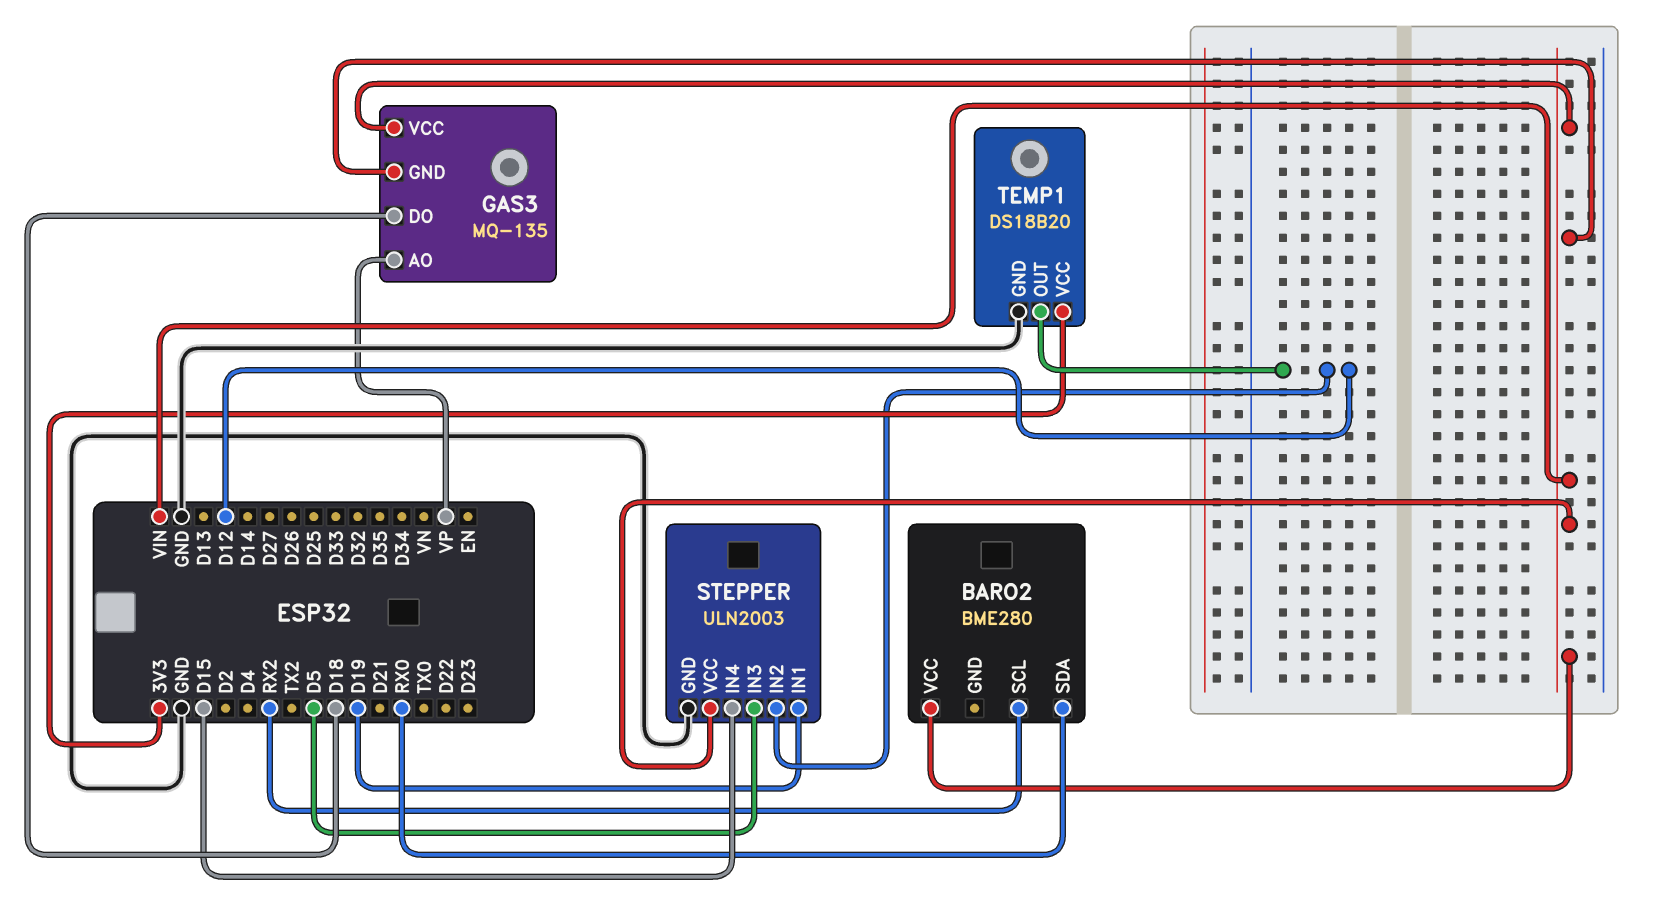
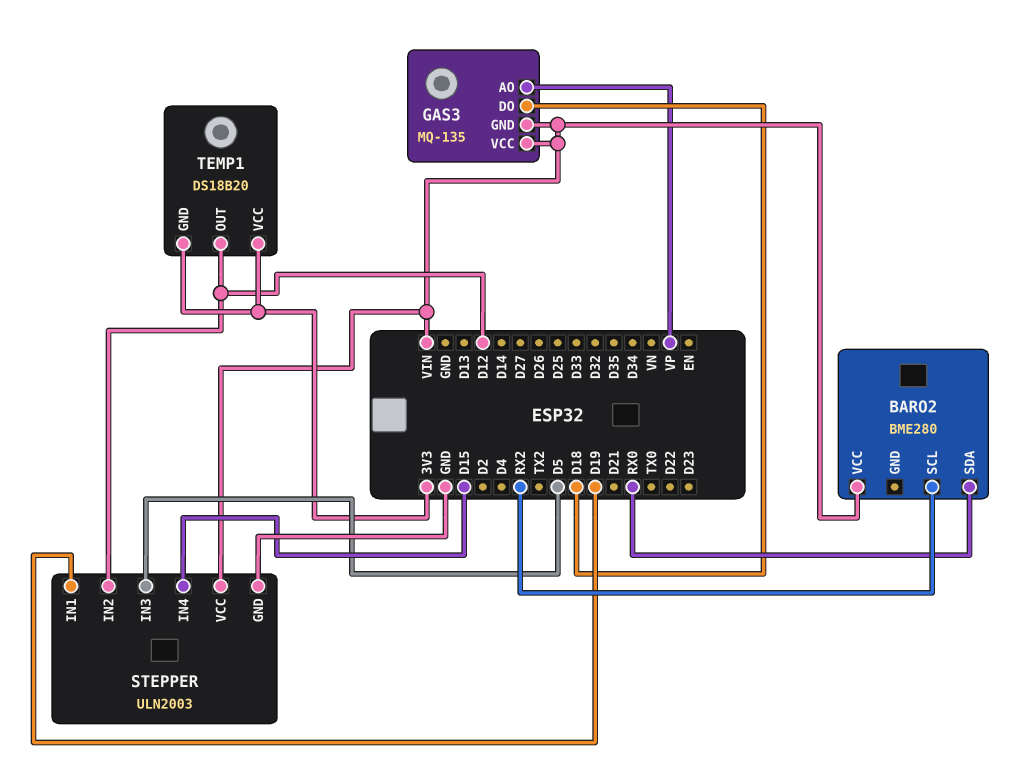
TEMP1 pin GND: GND -> 3V3

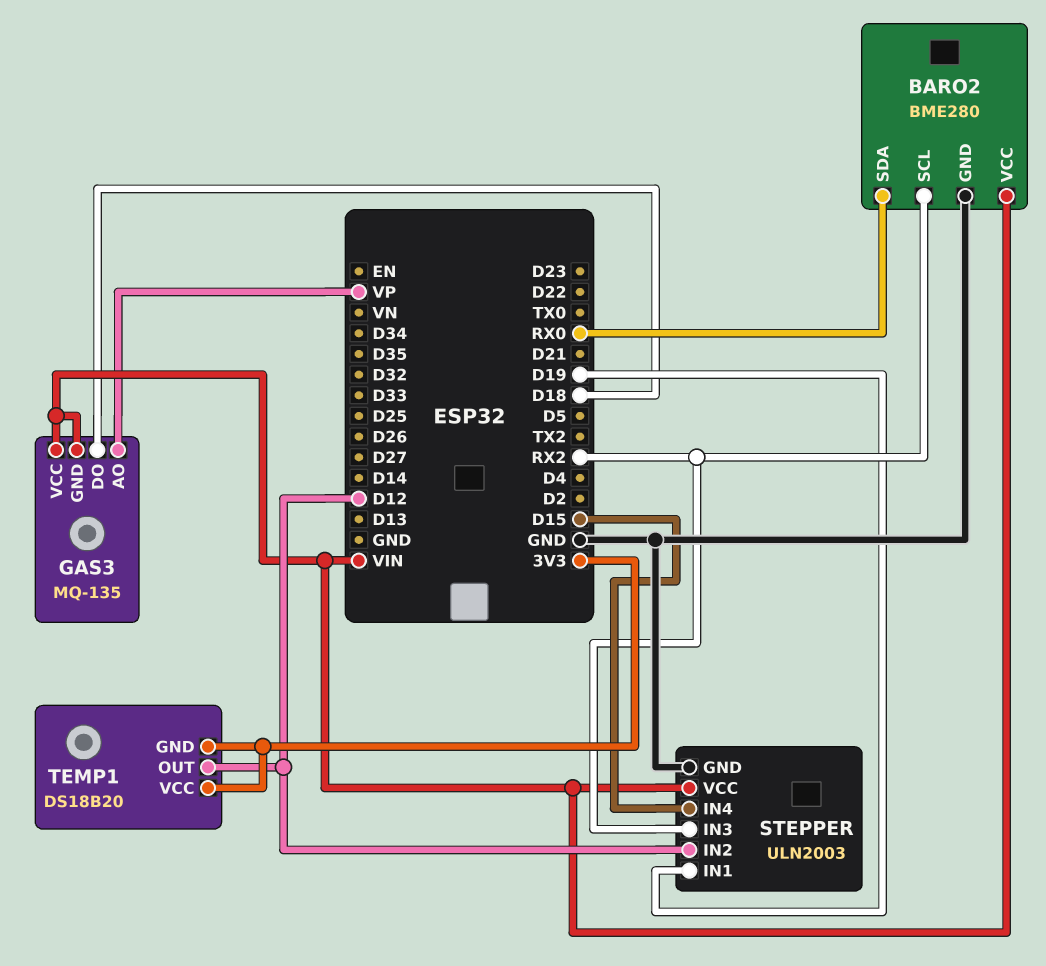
BARO2 pin GND: none -> GND
STEPPER pin IN3: D5 -> RX2

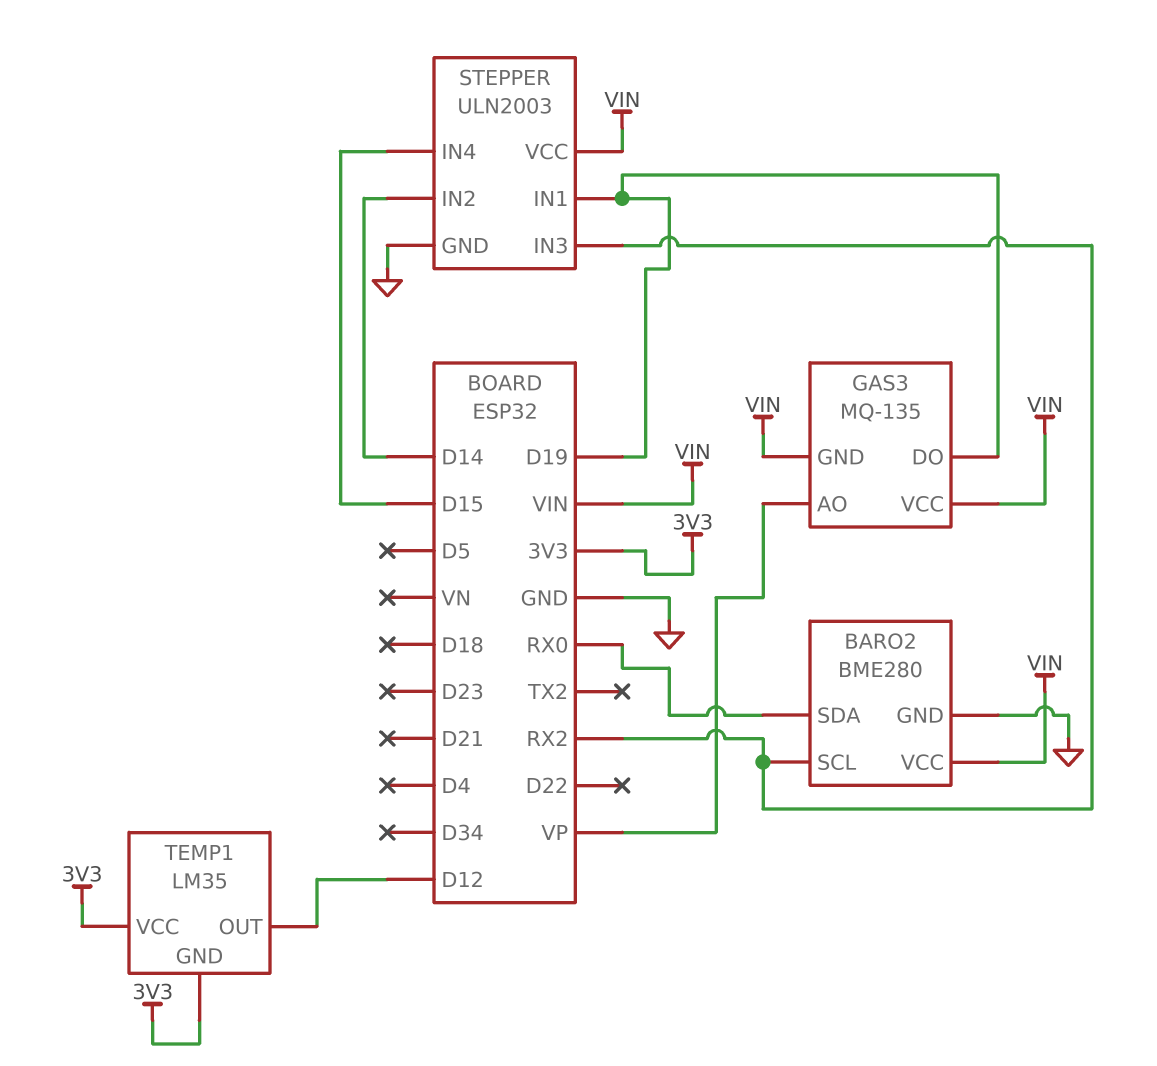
GAS3 pin DO: D18 -> D19
STEPPER pin IN2: D12 -> D14
TEMP1: DS18B20 -> LM35

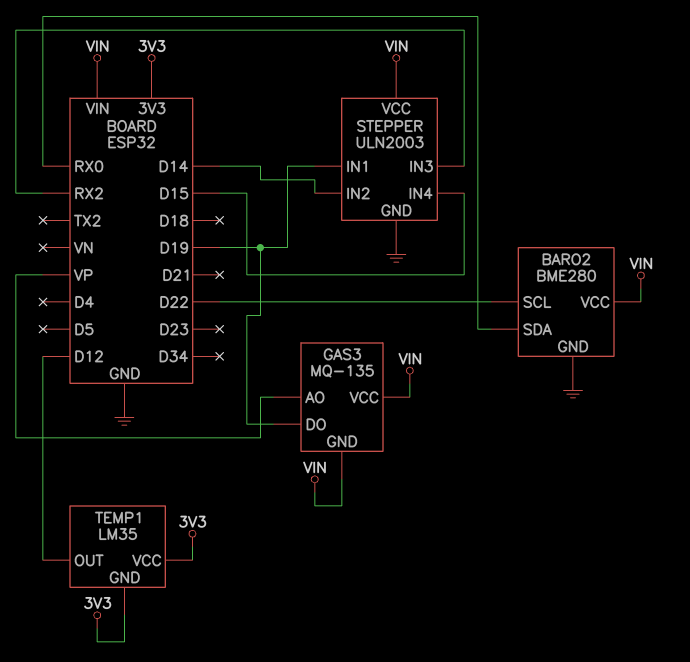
BARO2 pin SCL: RX2 -> D22

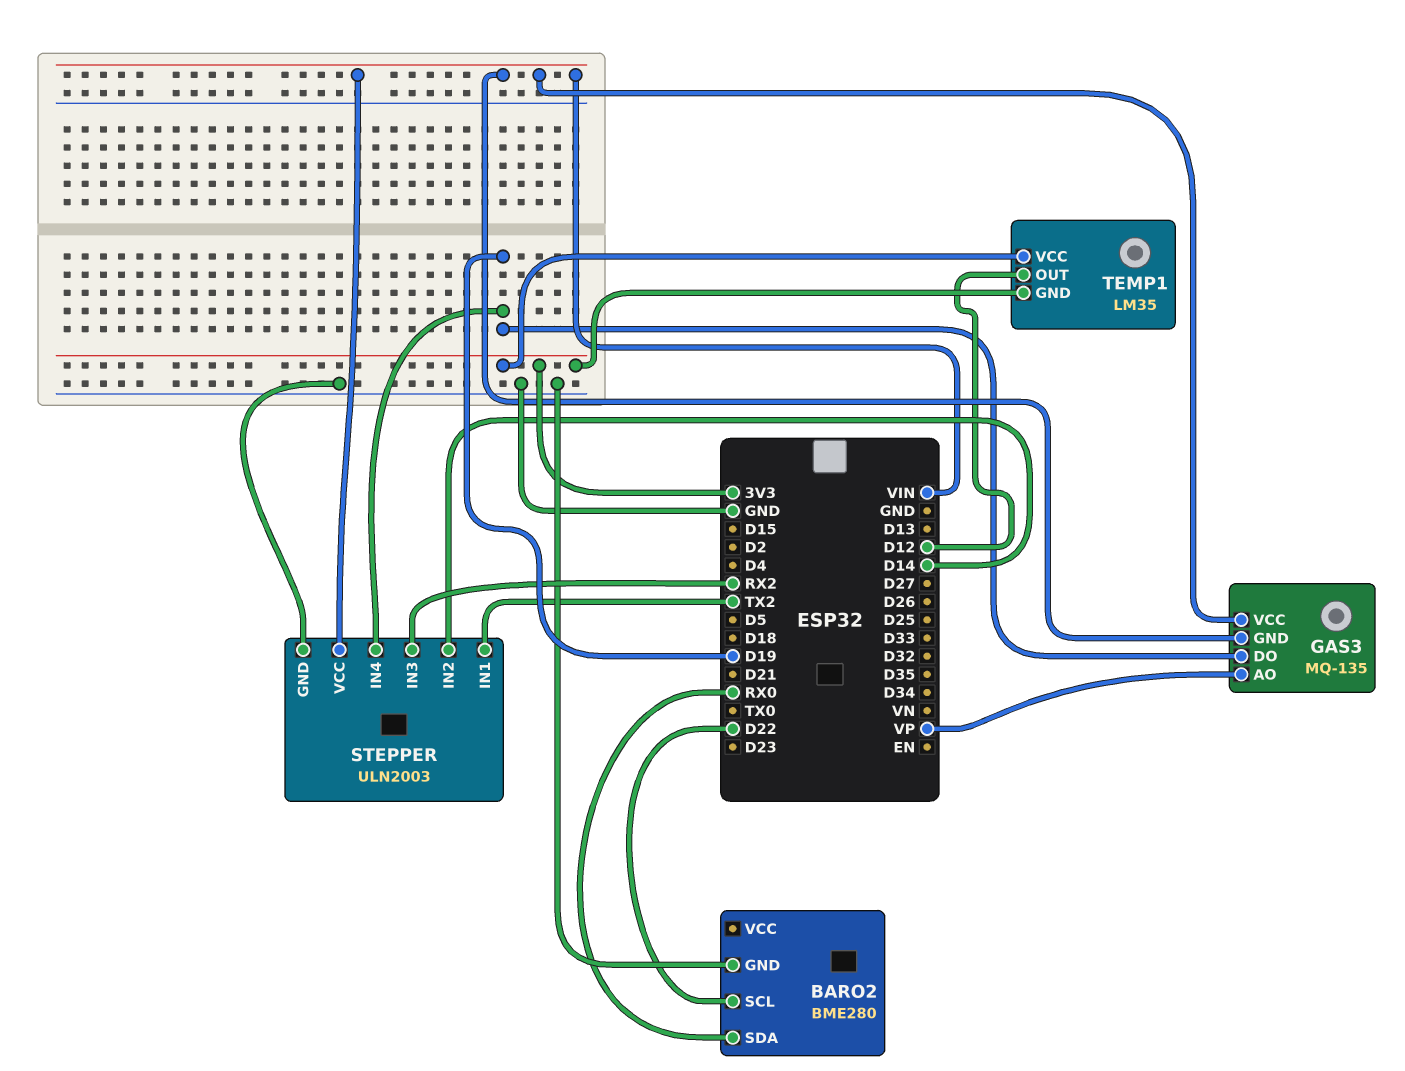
BARO2 pin VCC: VIN -> none
STEPPER pin IN1: D19 -> TX2
STEPPER pin IN4: D15 -> D19

